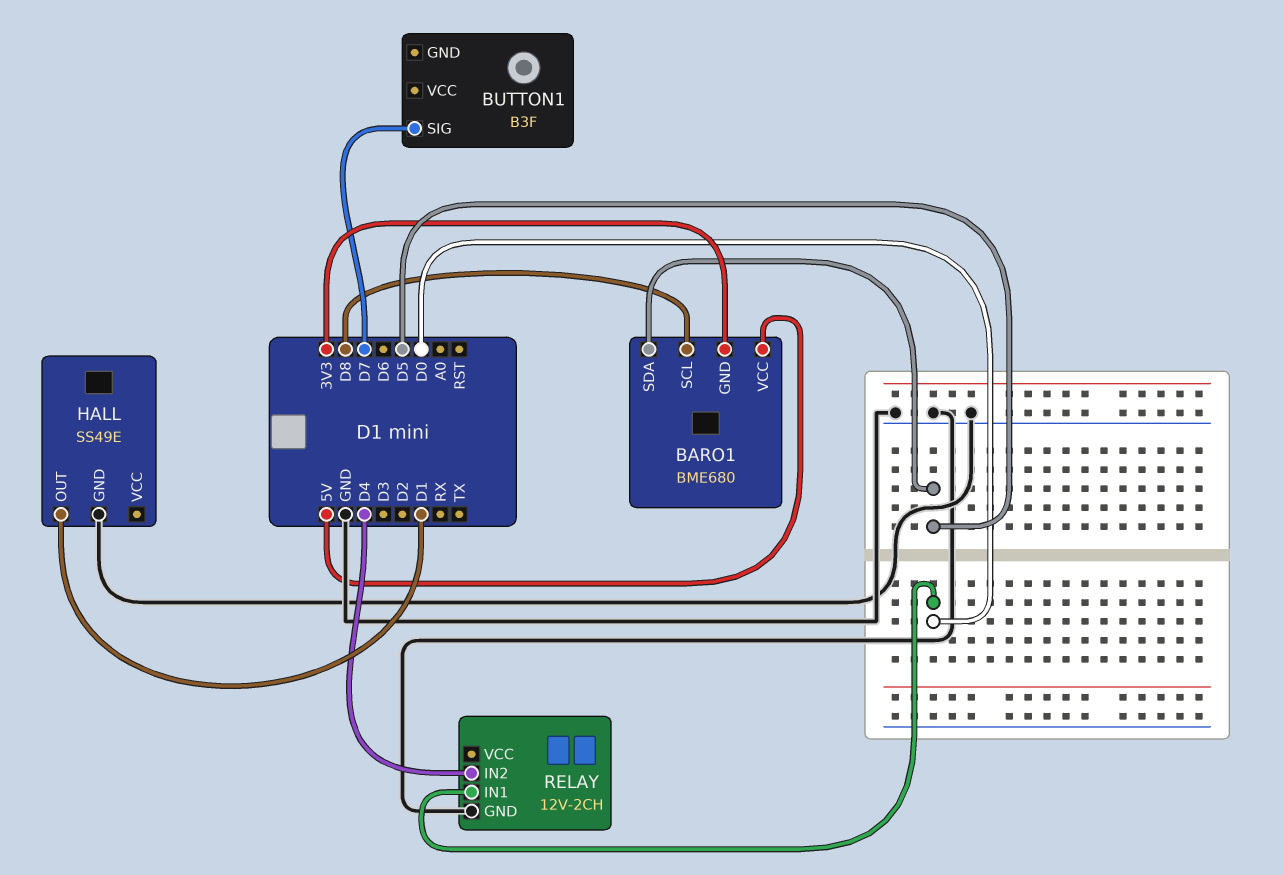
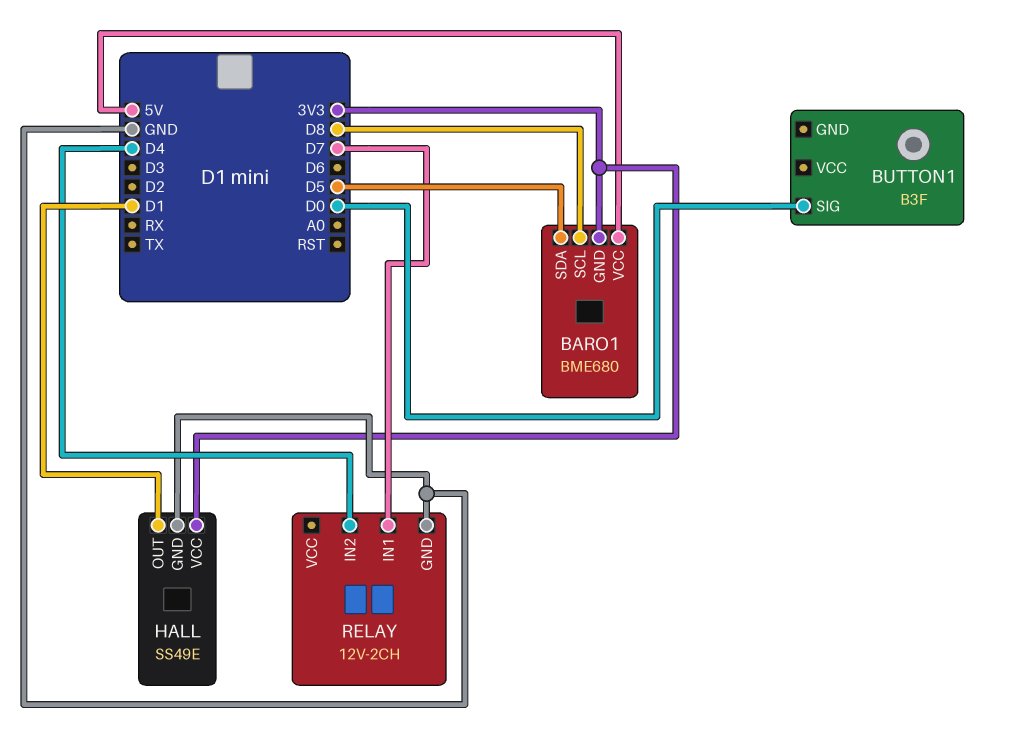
BUTTON1 pin SIG: D7 -> D0
HALL pin VCC: none -> 3V3
RELAY pin IN1: D0 -> D7

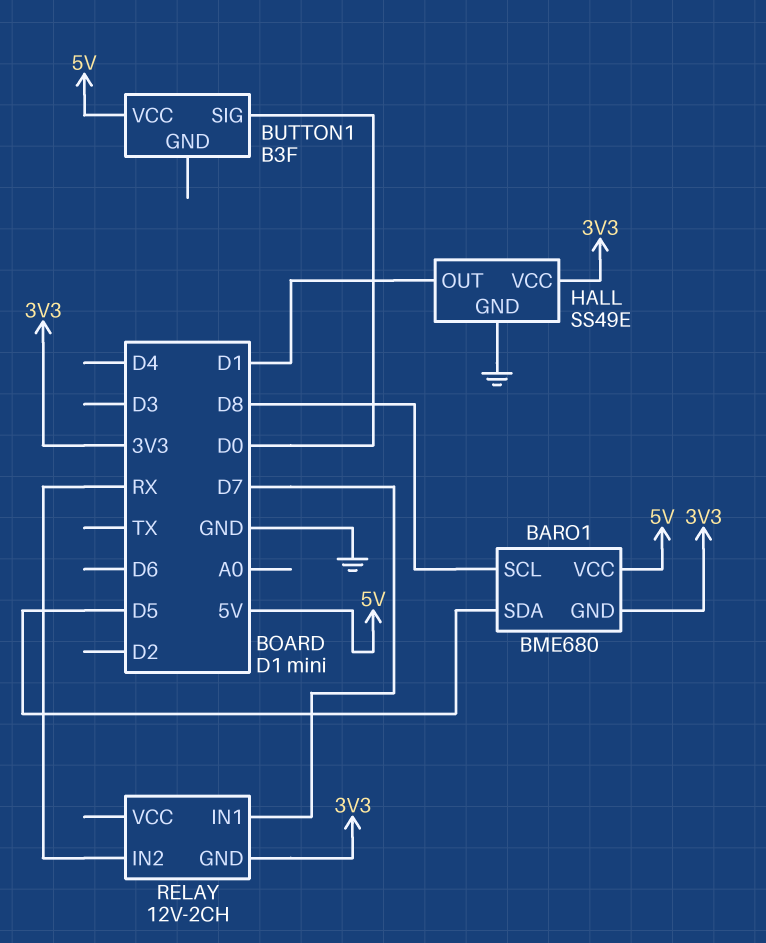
BUTTON1 pin VCC: none -> 5V
RELAY pin GND: GND -> 3V3
RELAY pin IN2: D4 -> RX

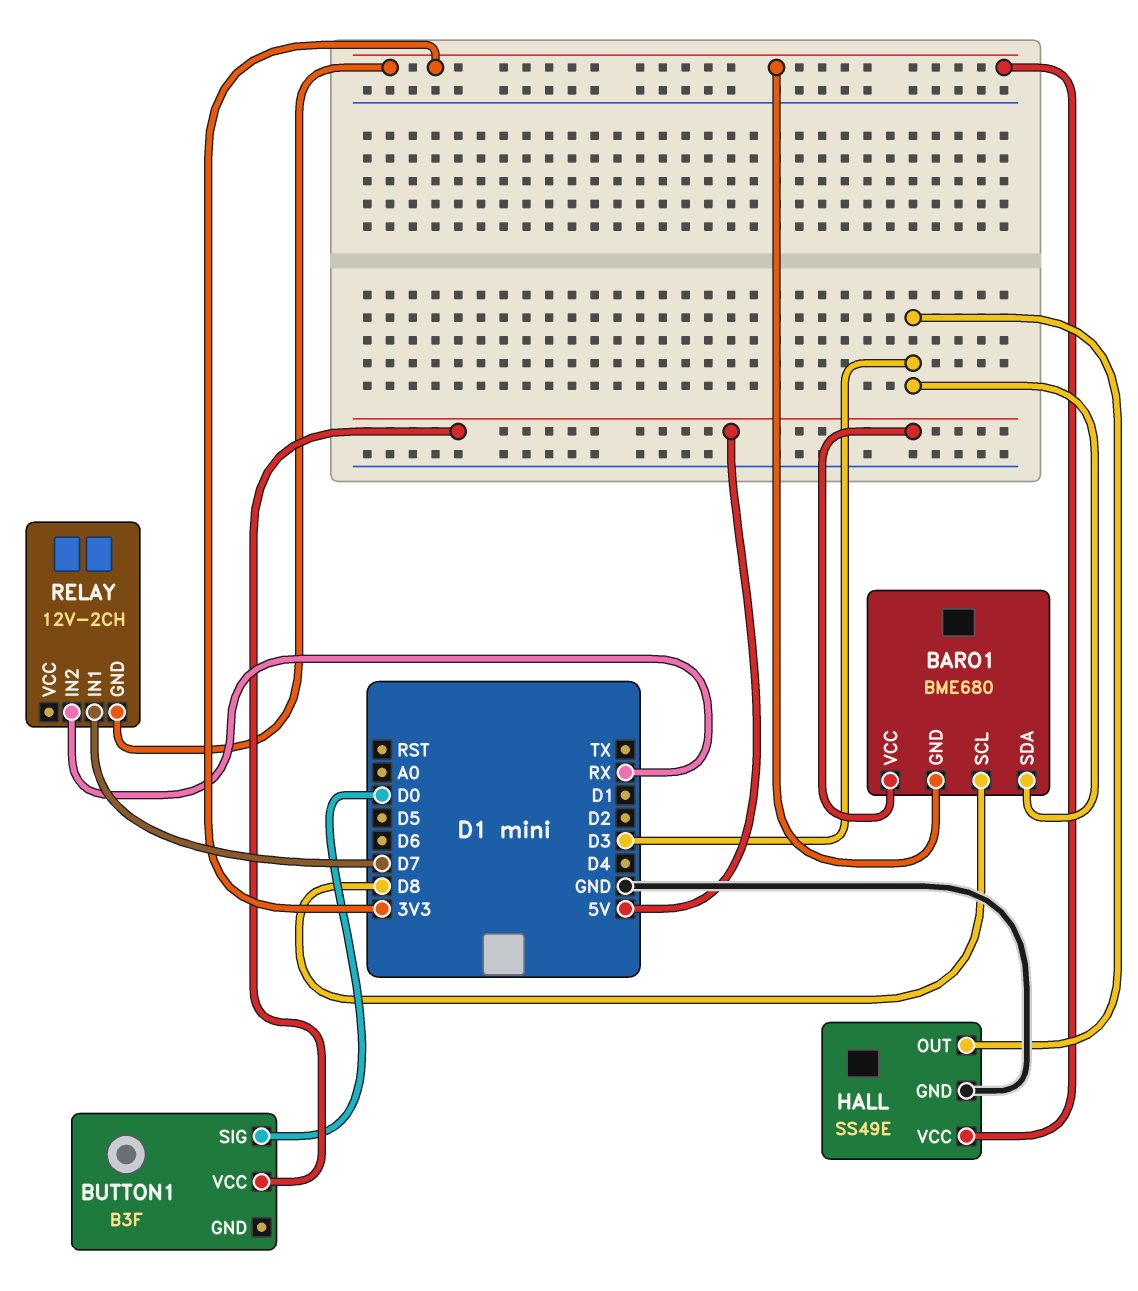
BARO1 pin SDA: D5 -> D3
HALL pin OUT: D1 -> D3

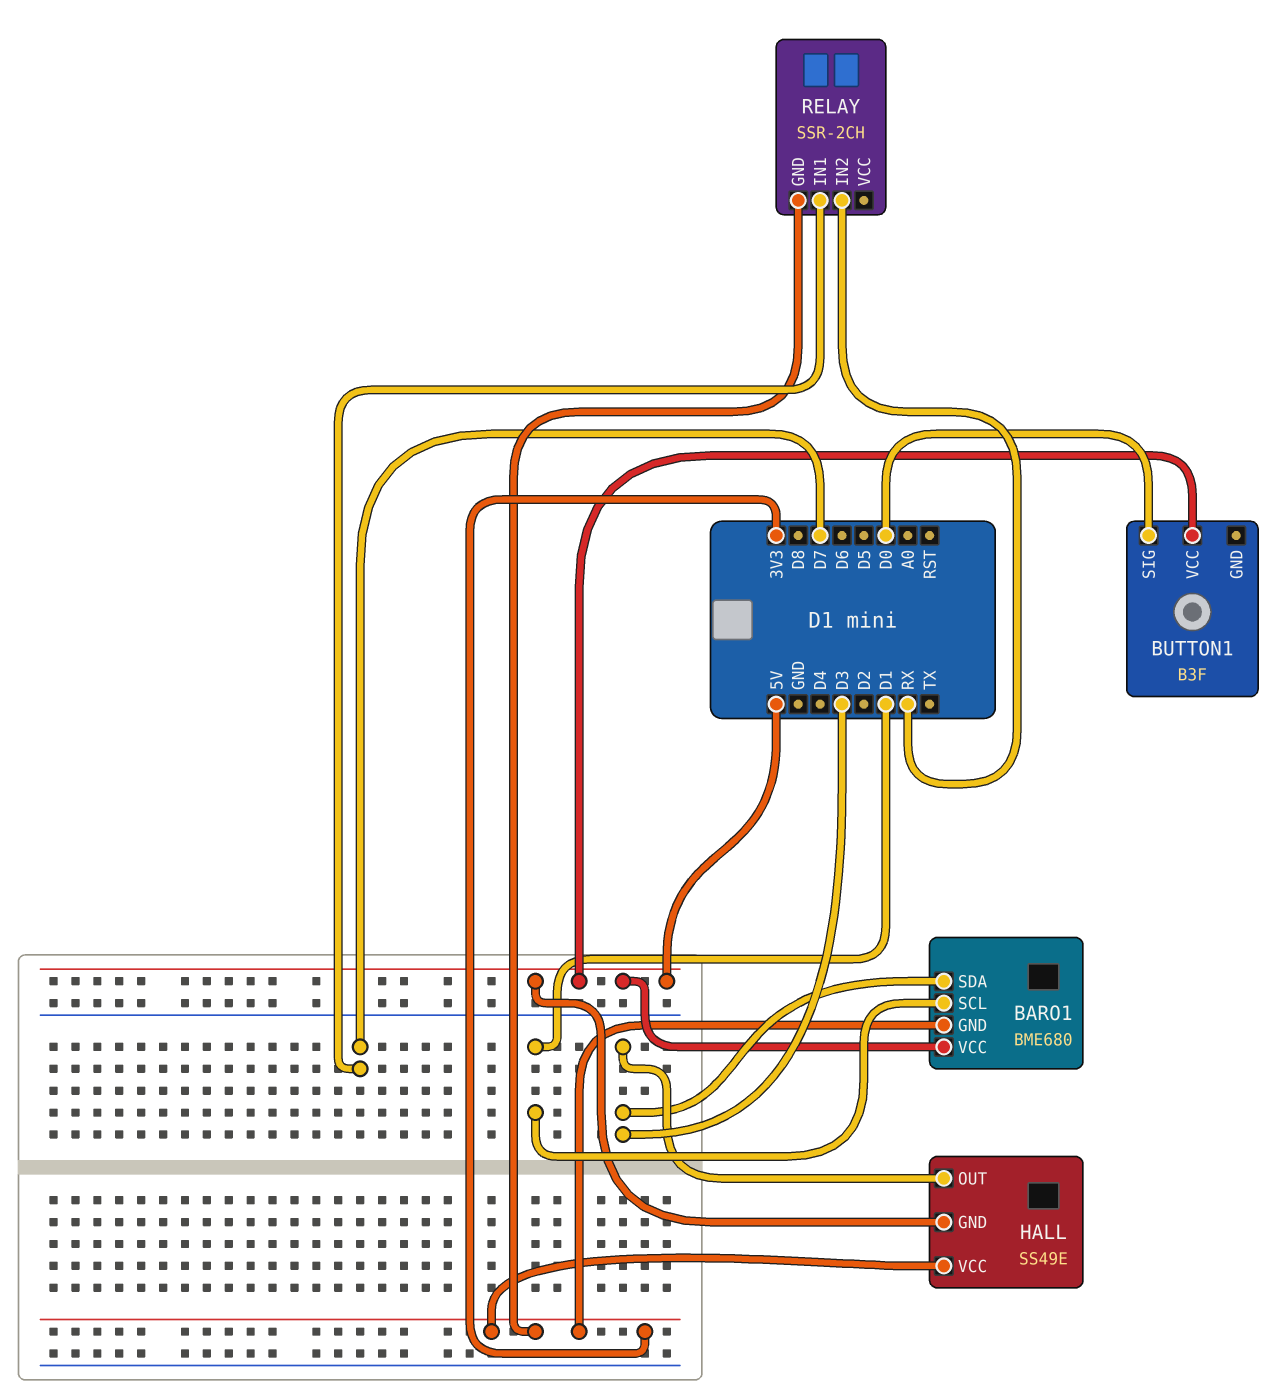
BARO1 pin SCL: D8 -> D1
HALL pin GND: GND -> 5V
RELAY: 12V-2CH -> SSR-2CH

